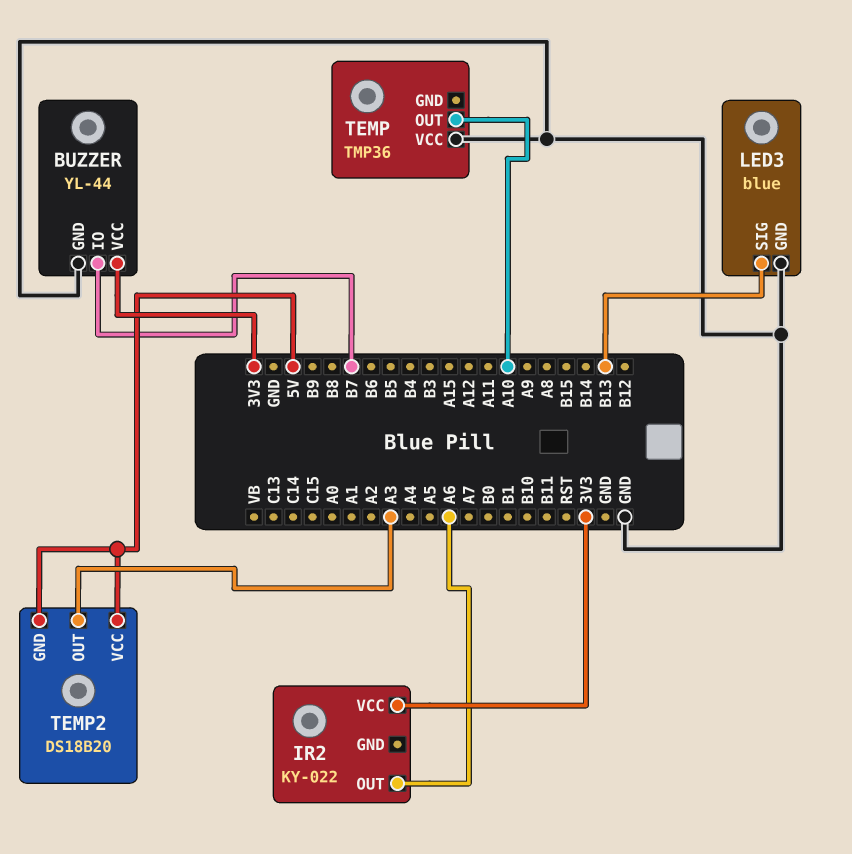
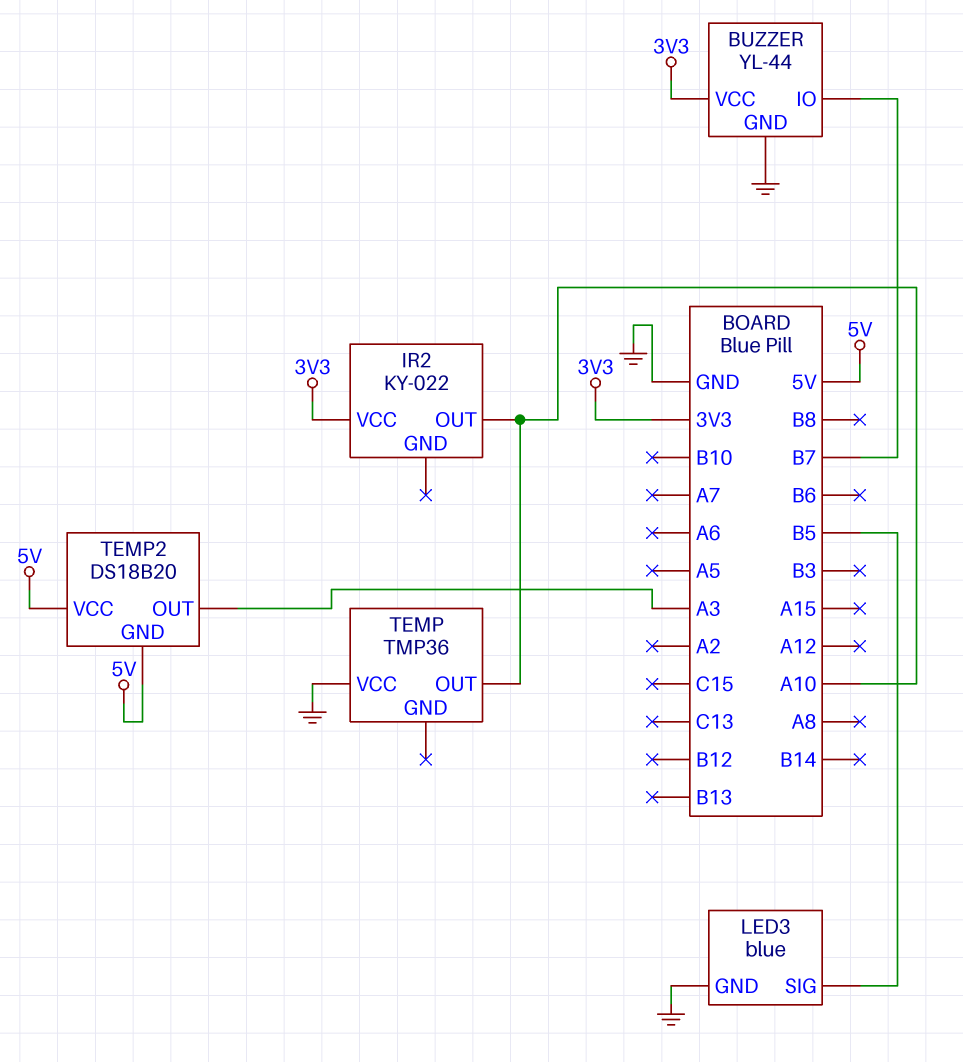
IR2 pin OUT: A6 -> A10
LED3 pin SIG: B13 -> B5

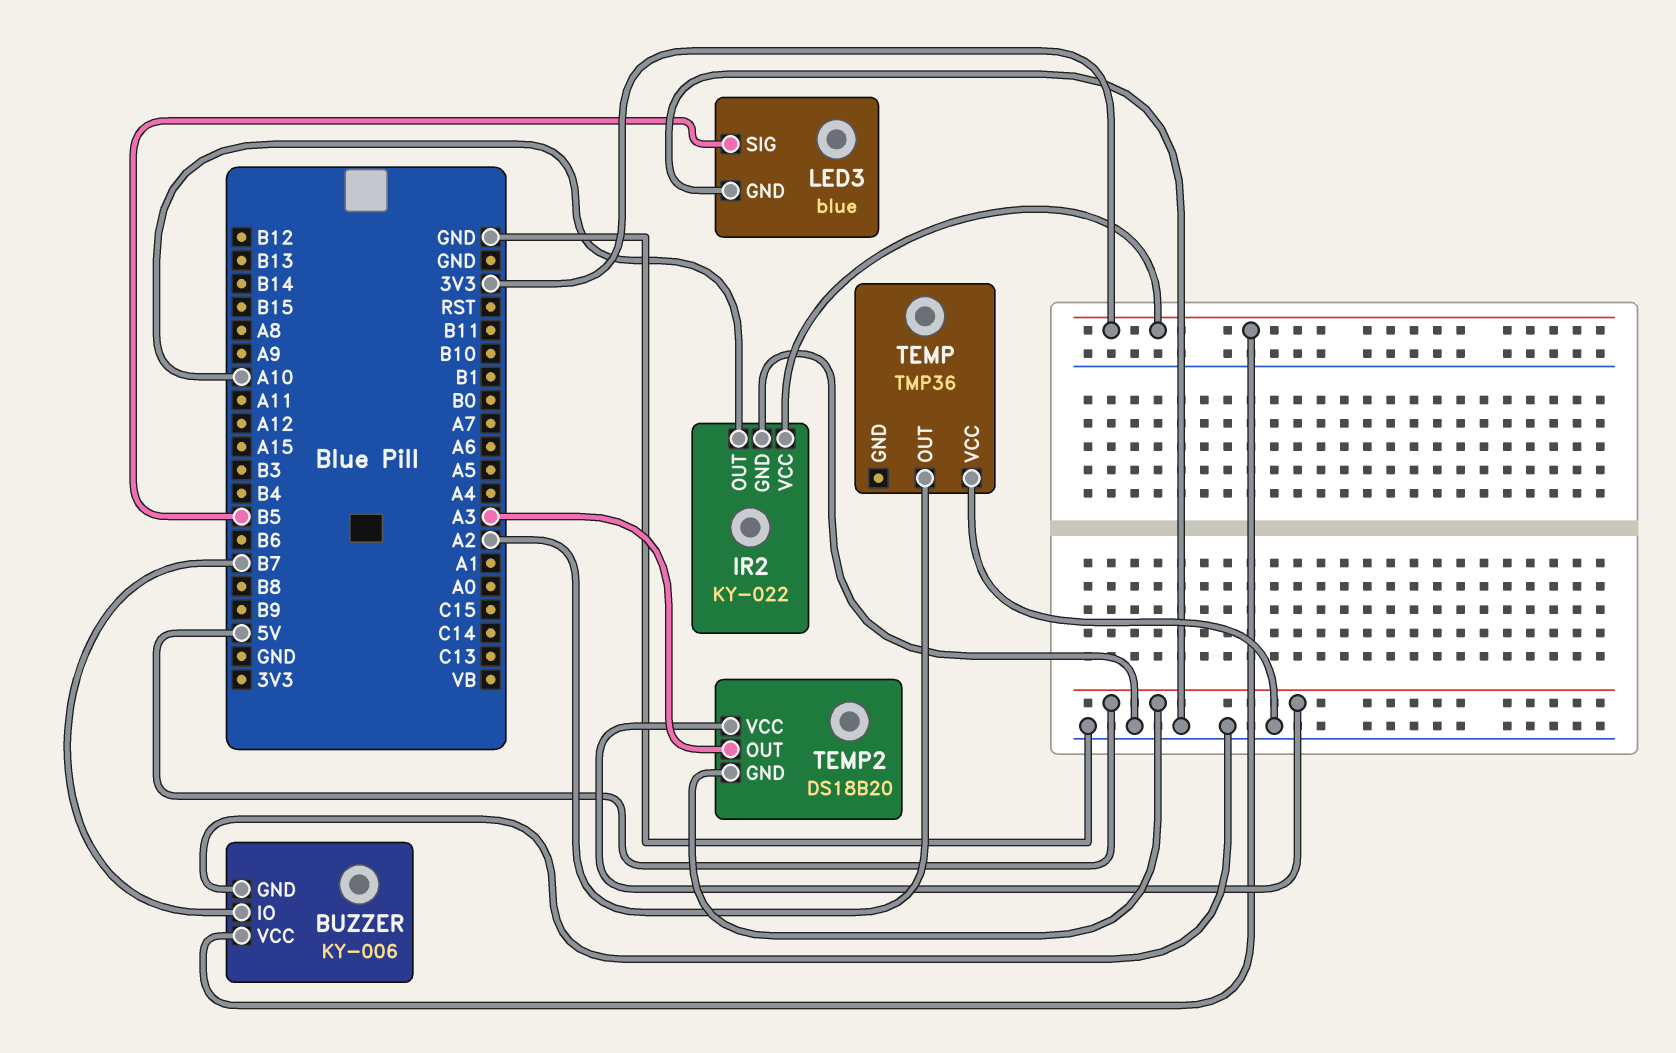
BUZZER: YL-44 -> KY-006
IR2 pin GND: none -> GND
TEMP pin OUT: A10 -> A2

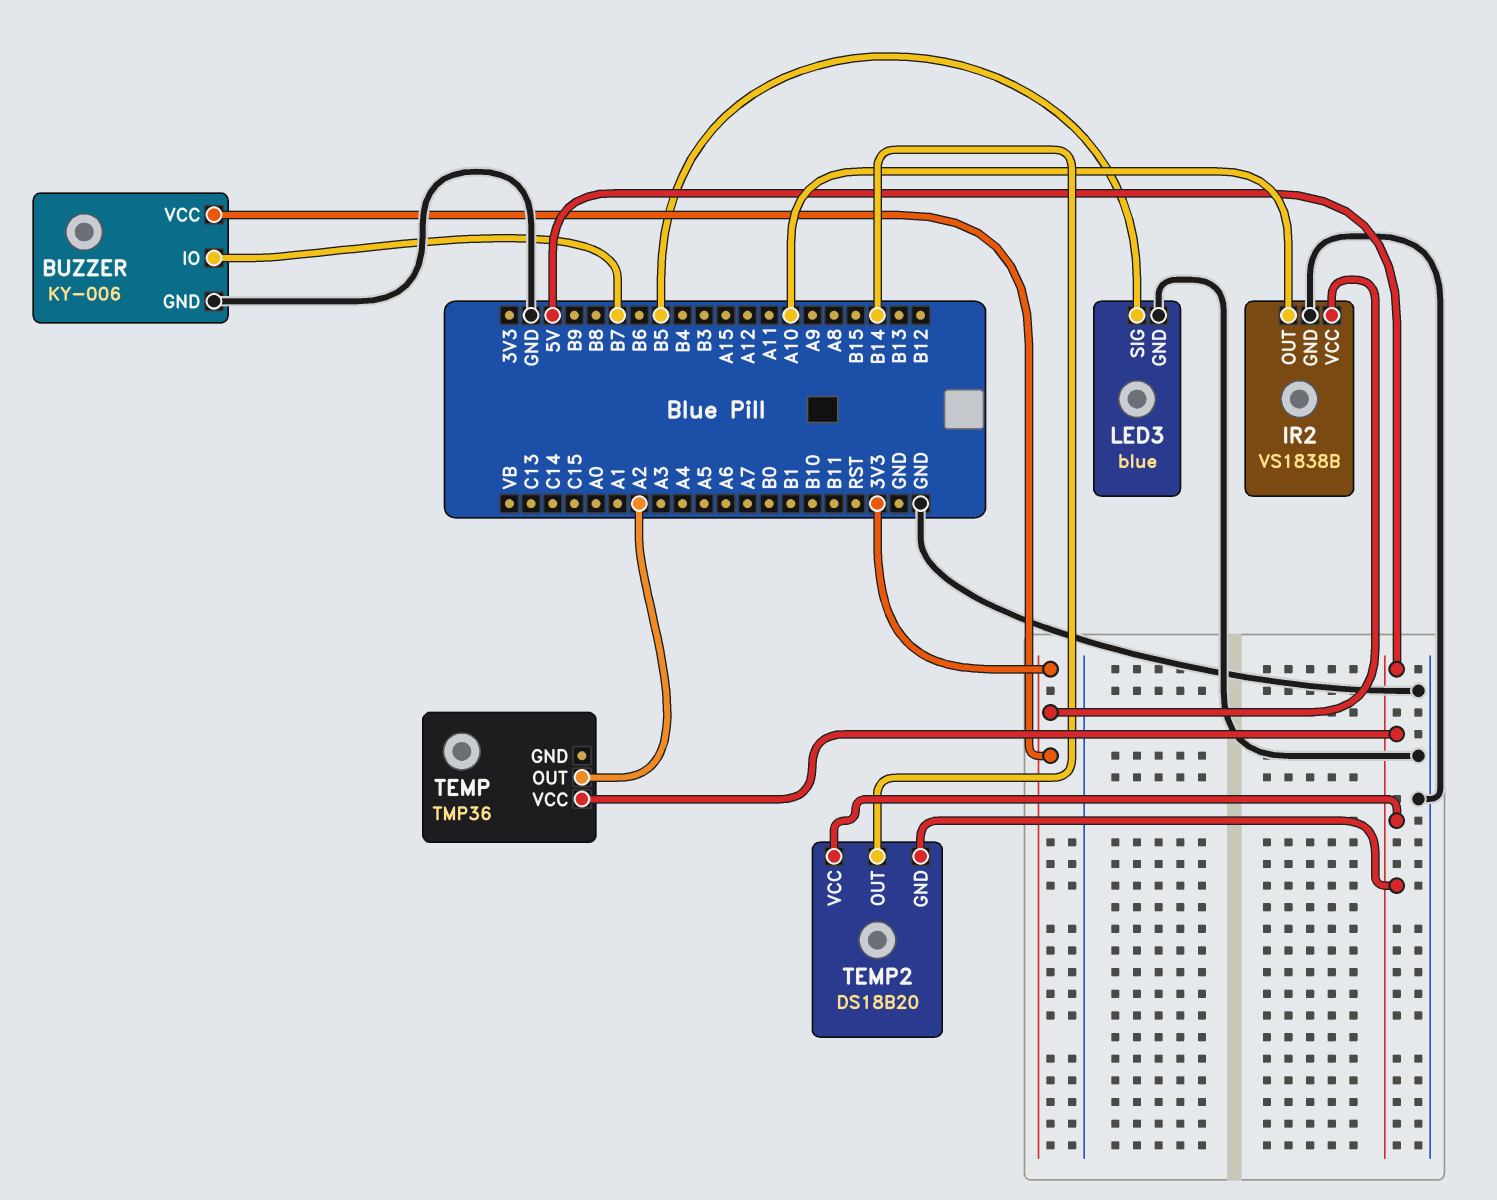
IR2: KY-022 -> VS1838B
TEMP pin VCC: GND -> 5V
TEMP2 pin OUT: A3 -> B14

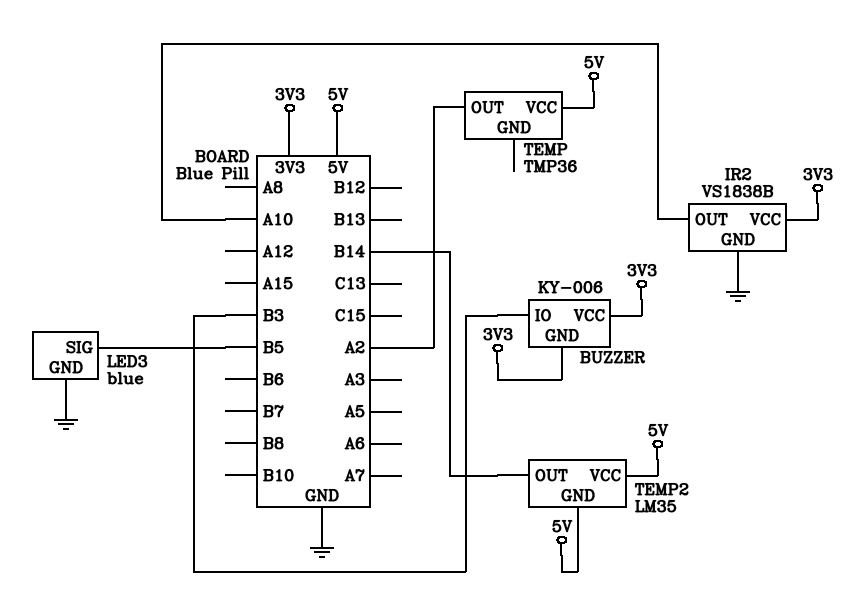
BUZZER pin GND: GND -> 3V3
BUZZER pin IO: B7 -> B3
TEMP2: DS18B20 -> LM35

